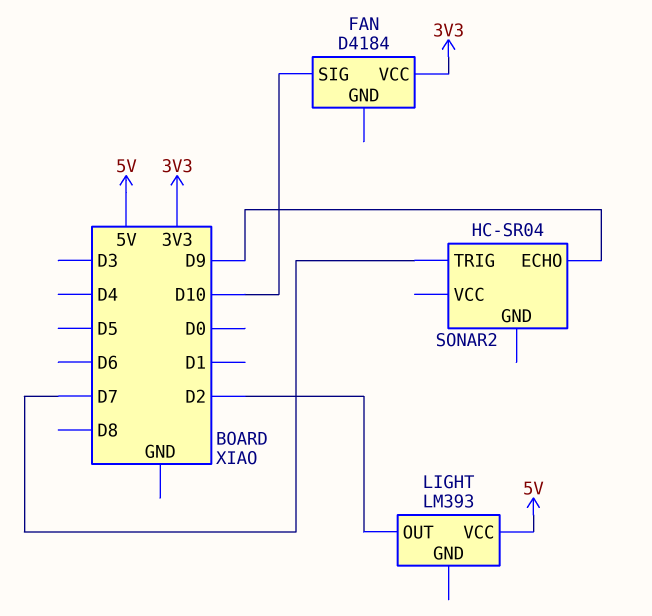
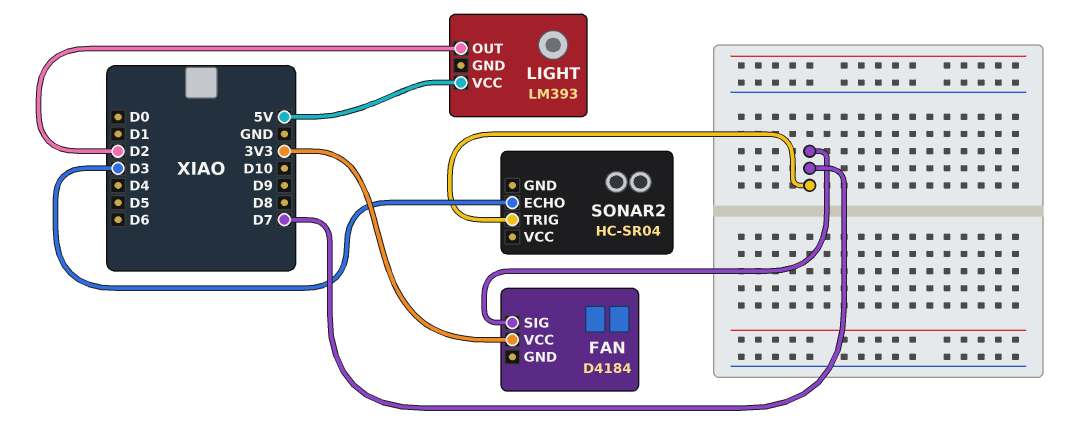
FAN pin SIG: D10 -> D7
SONAR2 pin ECHO: D9 -> D3

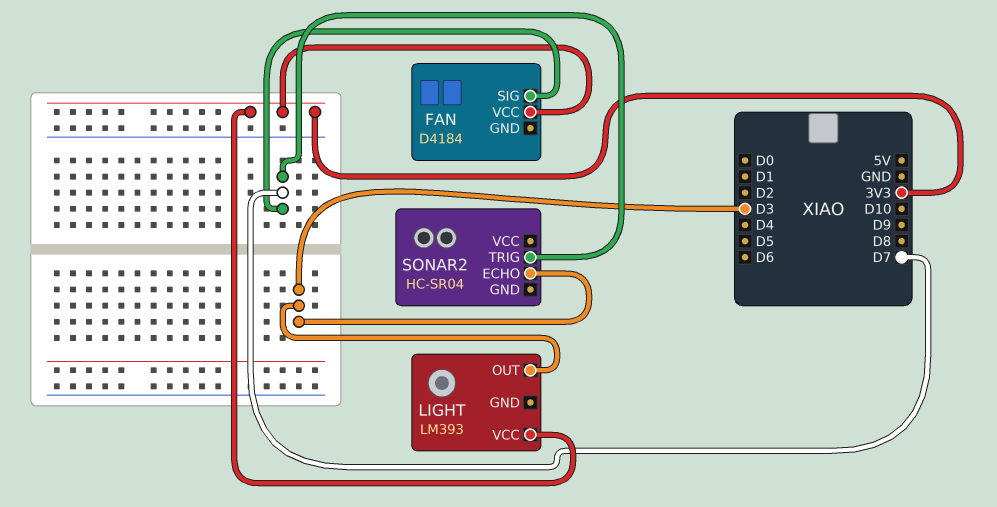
LIGHT pin OUT: D2 -> D3
LIGHT pin VCC: 5V -> 3V3

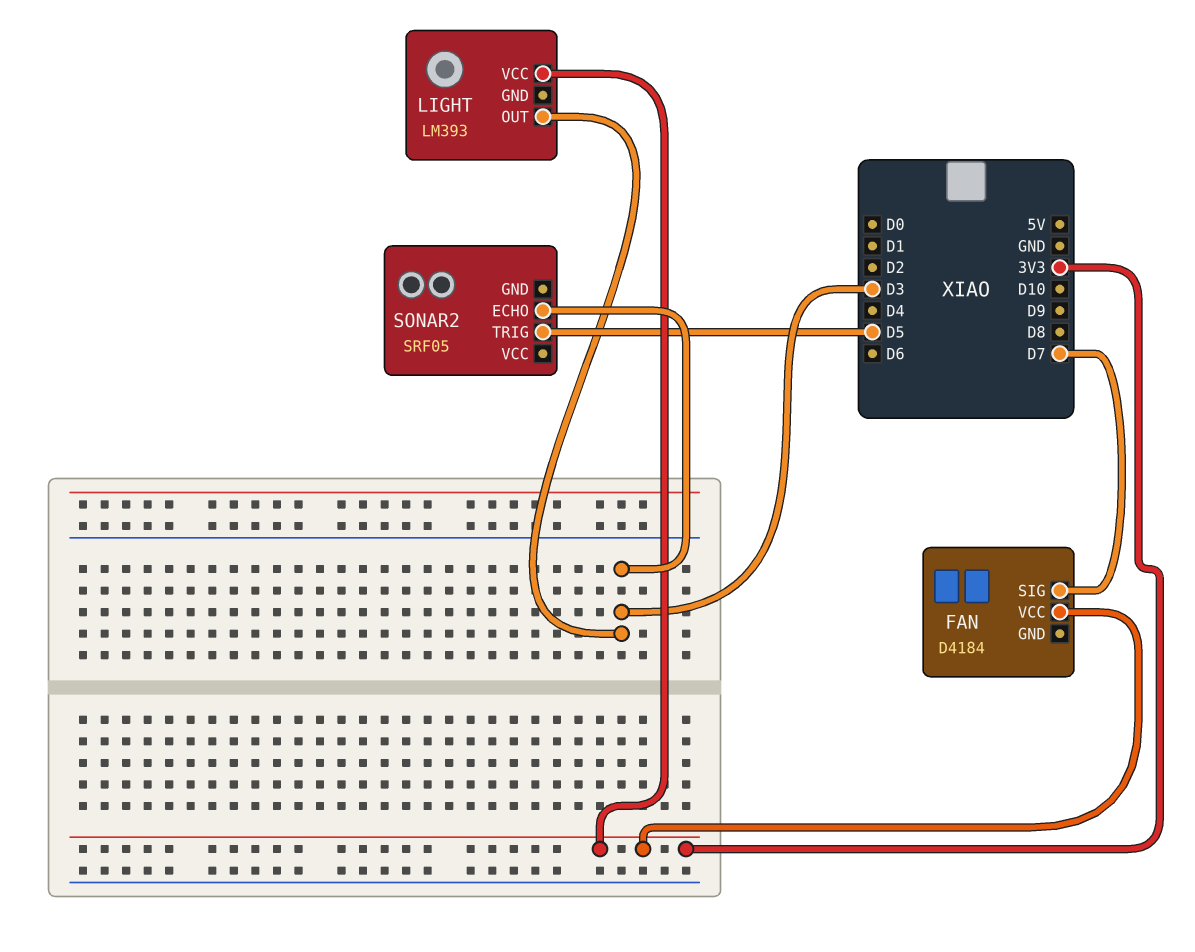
SONAR2: HC-SR04 -> SRF05
SONAR2 pin TRIG: D7 -> D5

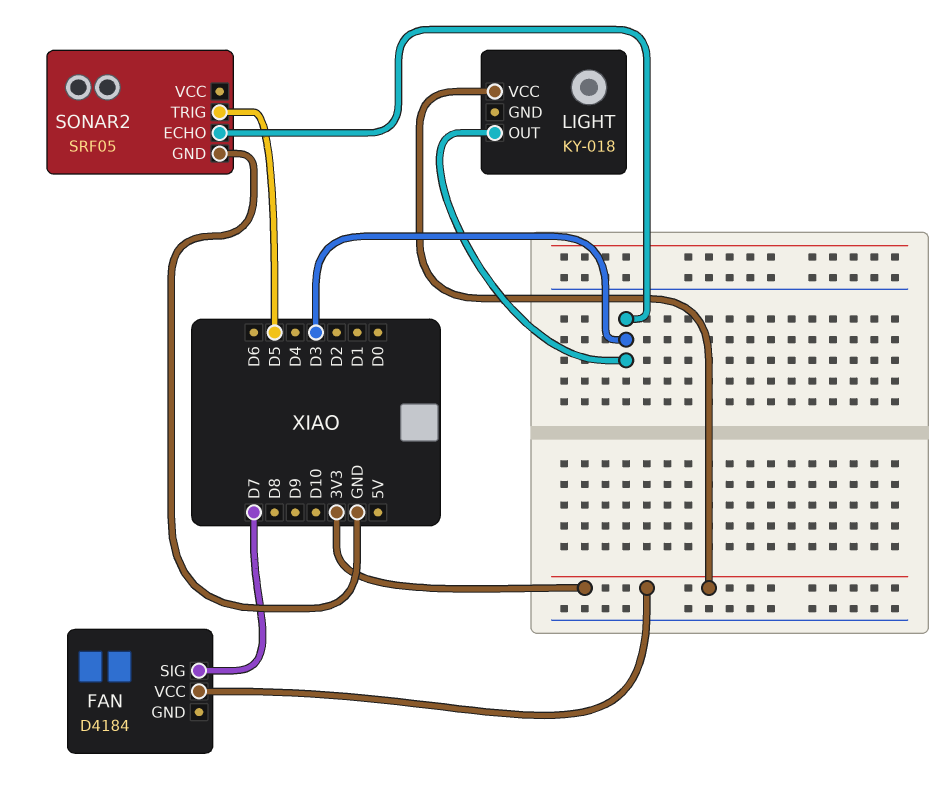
LIGHT: LM393 -> KY-018
SONAR2 pin GND: none -> GND

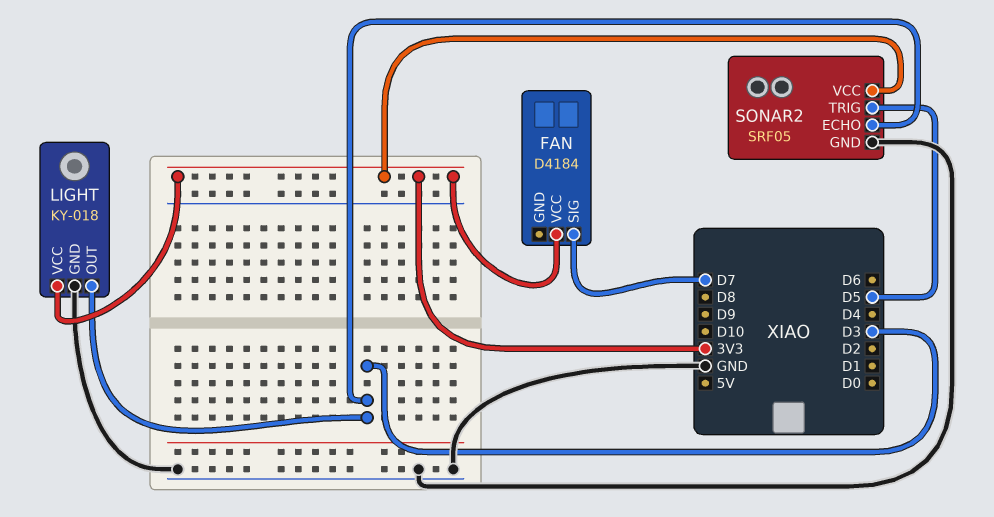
LIGHT pin GND: none -> GND
SONAR2 pin VCC: none -> 3V3

